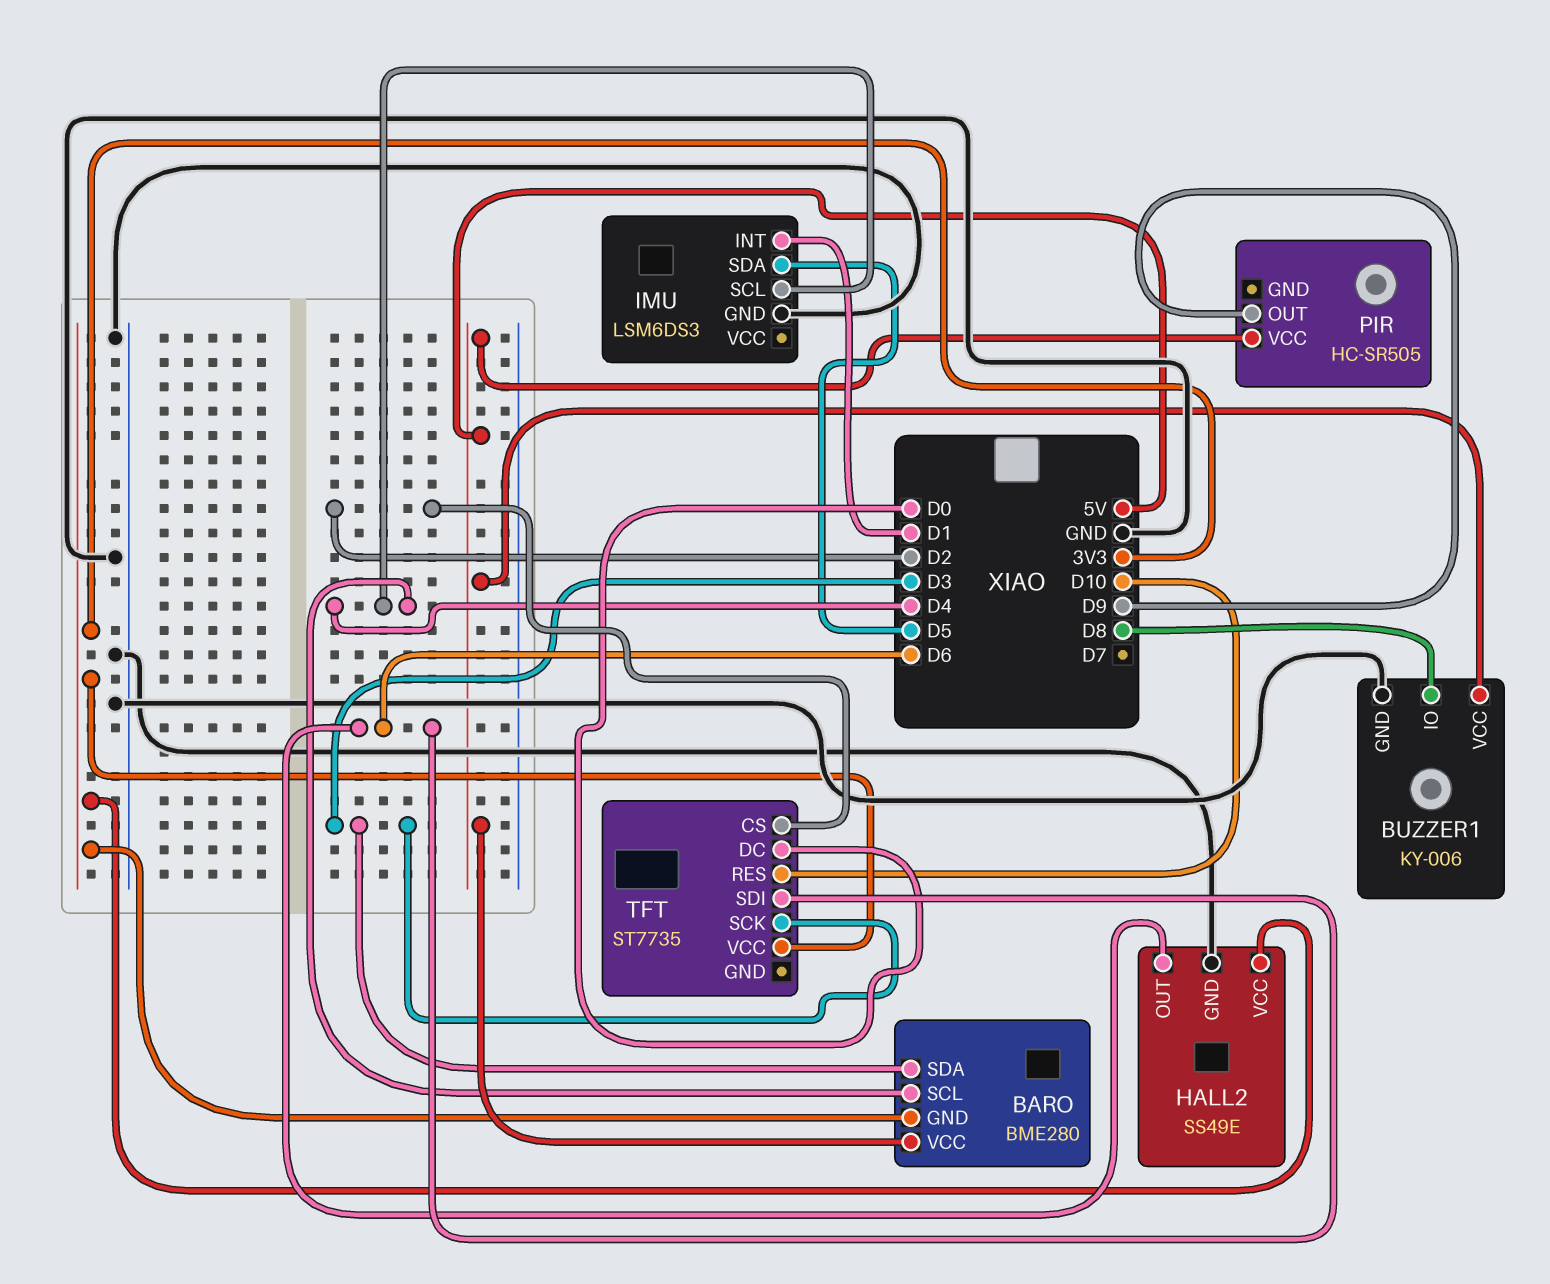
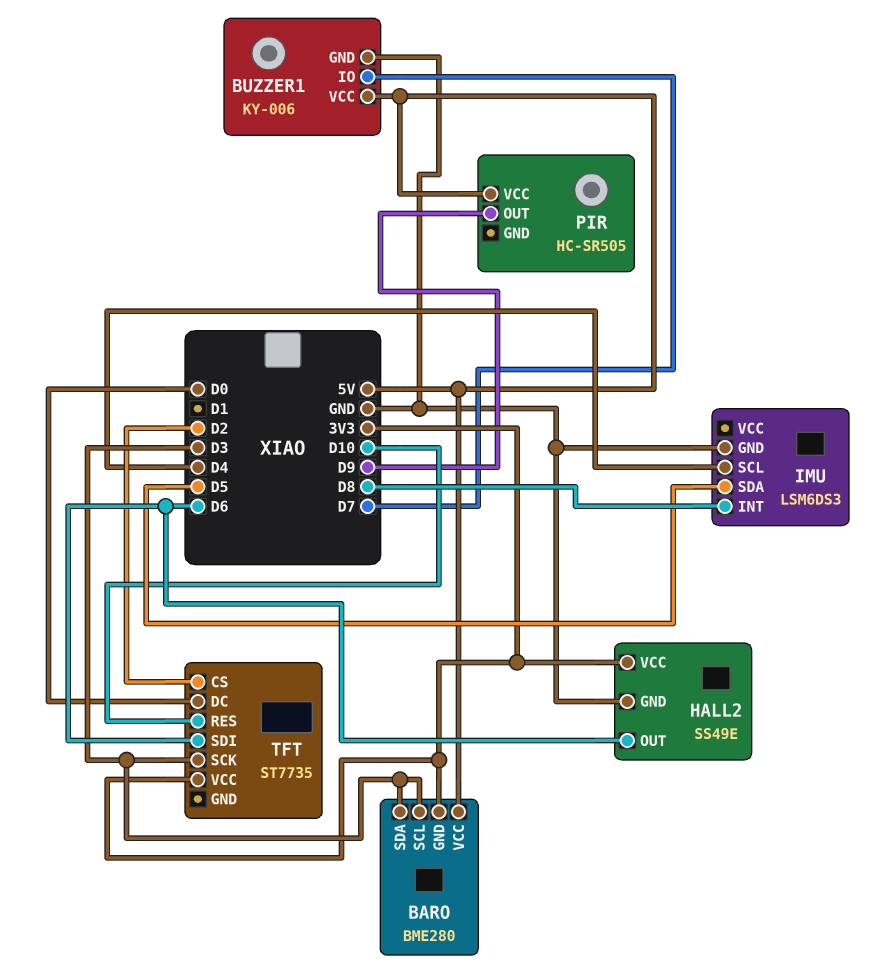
BARO pin SCL: D4 -> D3
BUZZER1 pin IO: D8 -> D7
IMU pin INT: D1 -> D8

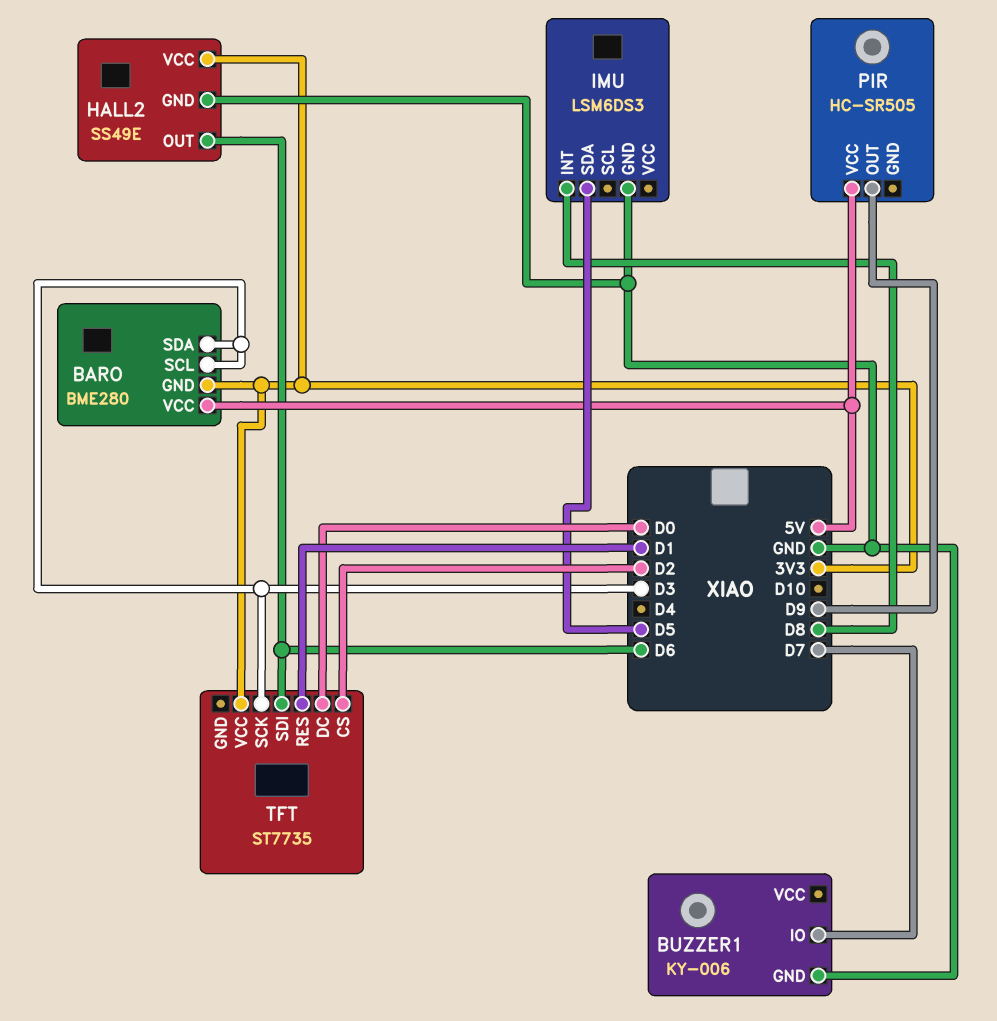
BUZZER1 pin VCC: 5V -> none
IMU pin SCL: D4 -> none
TFT pin RES: D10 -> D1

